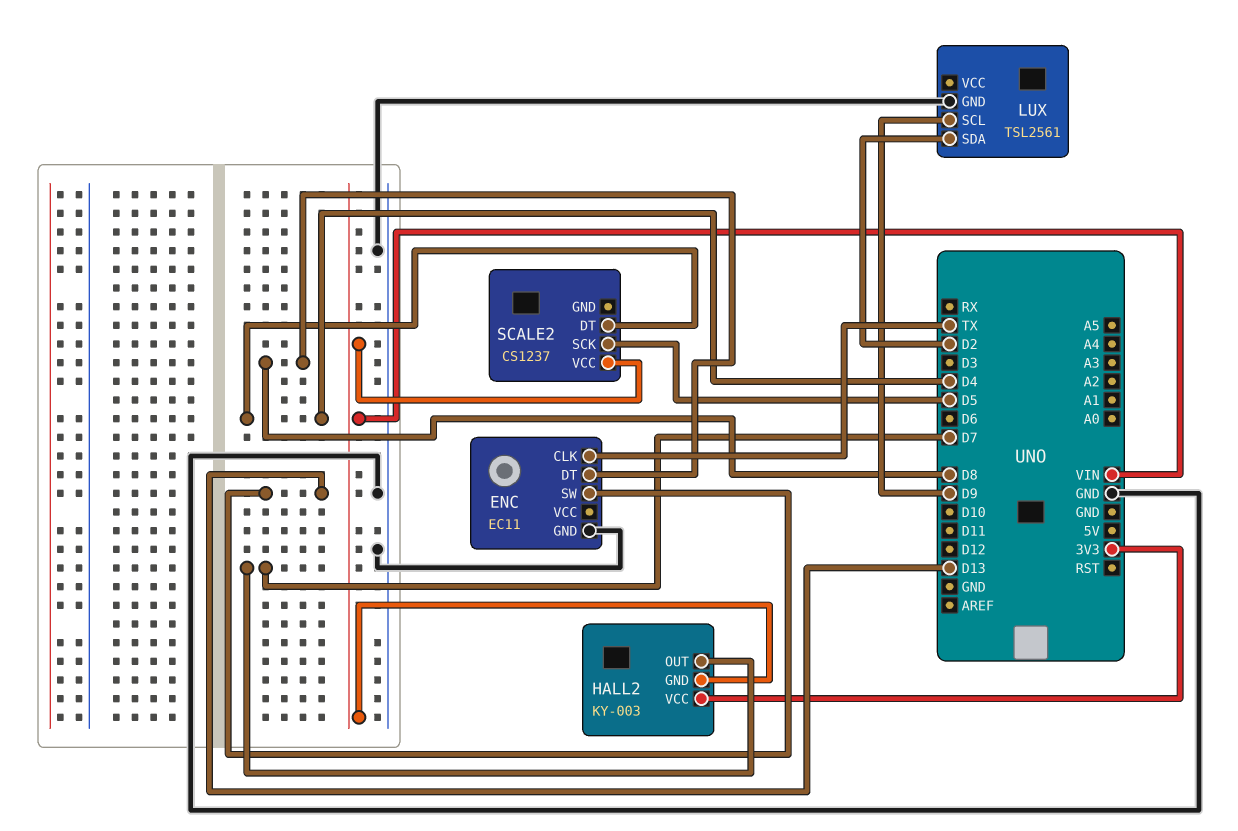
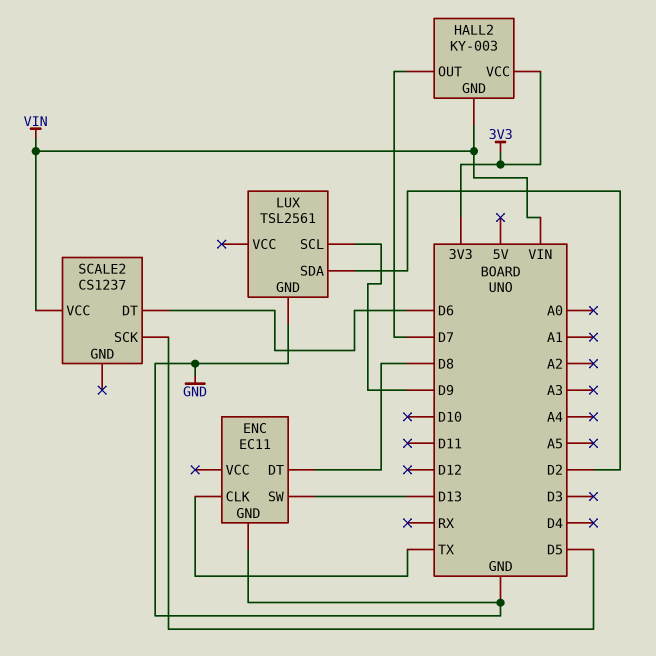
SCALE2 pin DT: D4 -> D6

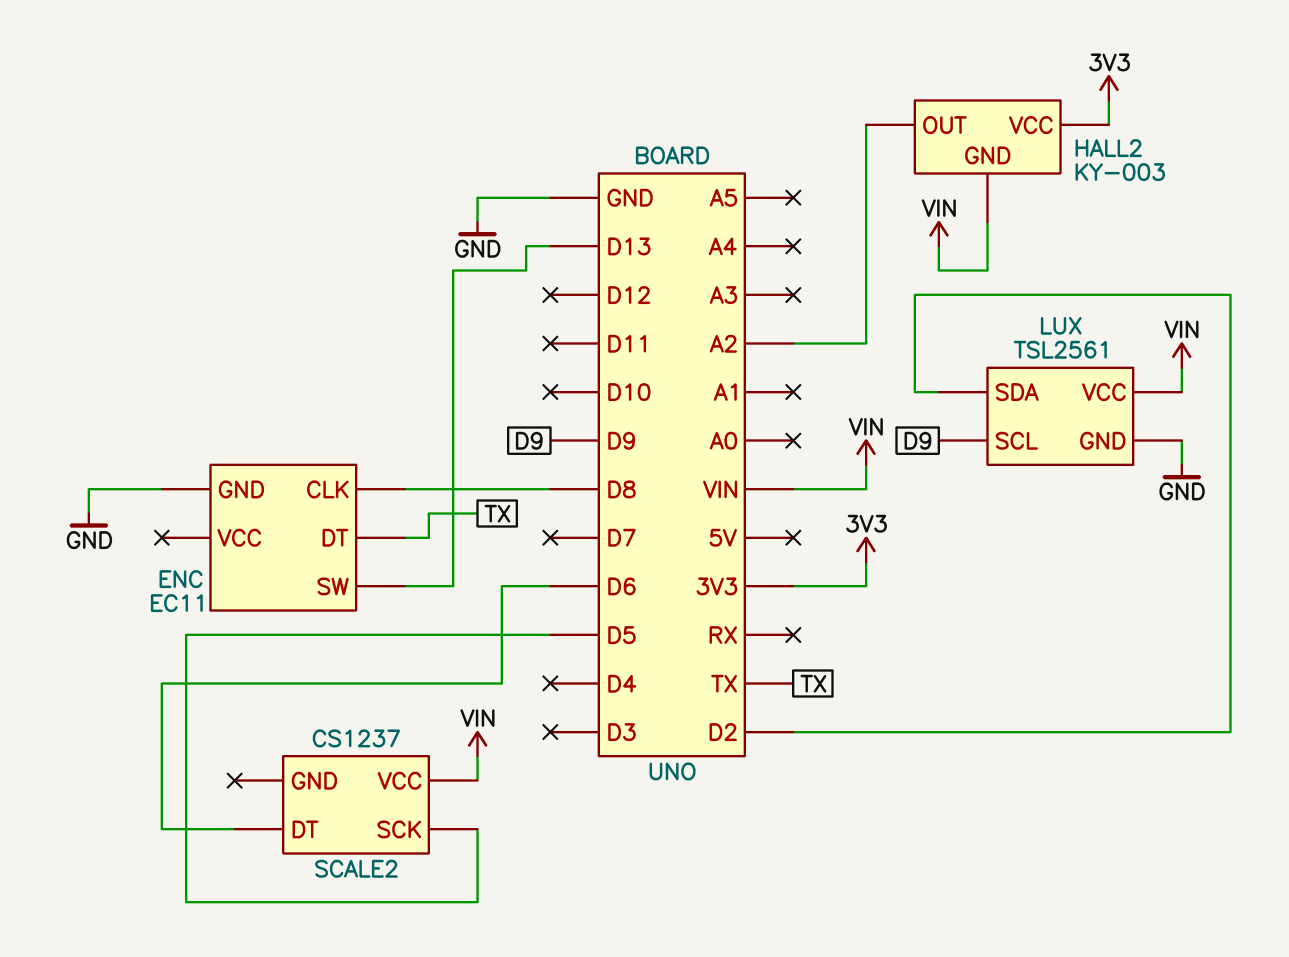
ENC pin CLK: TX -> D8
ENC pin DT: D8 -> TX
HALL2 pin OUT: D7 -> A2
LUX pin VCC: none -> VIN

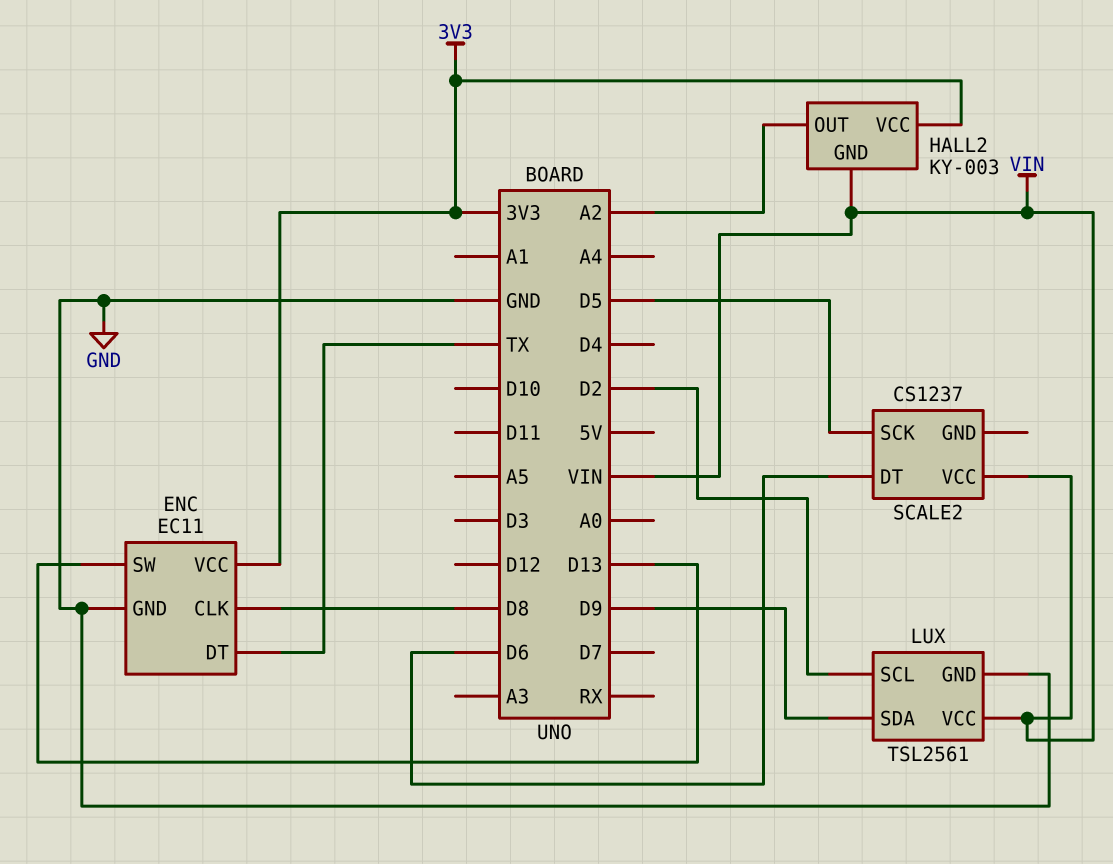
ENC pin VCC: none -> 3V3
LUX pin SCL: D9 -> D2
LUX pin SDA: D2 -> D9

